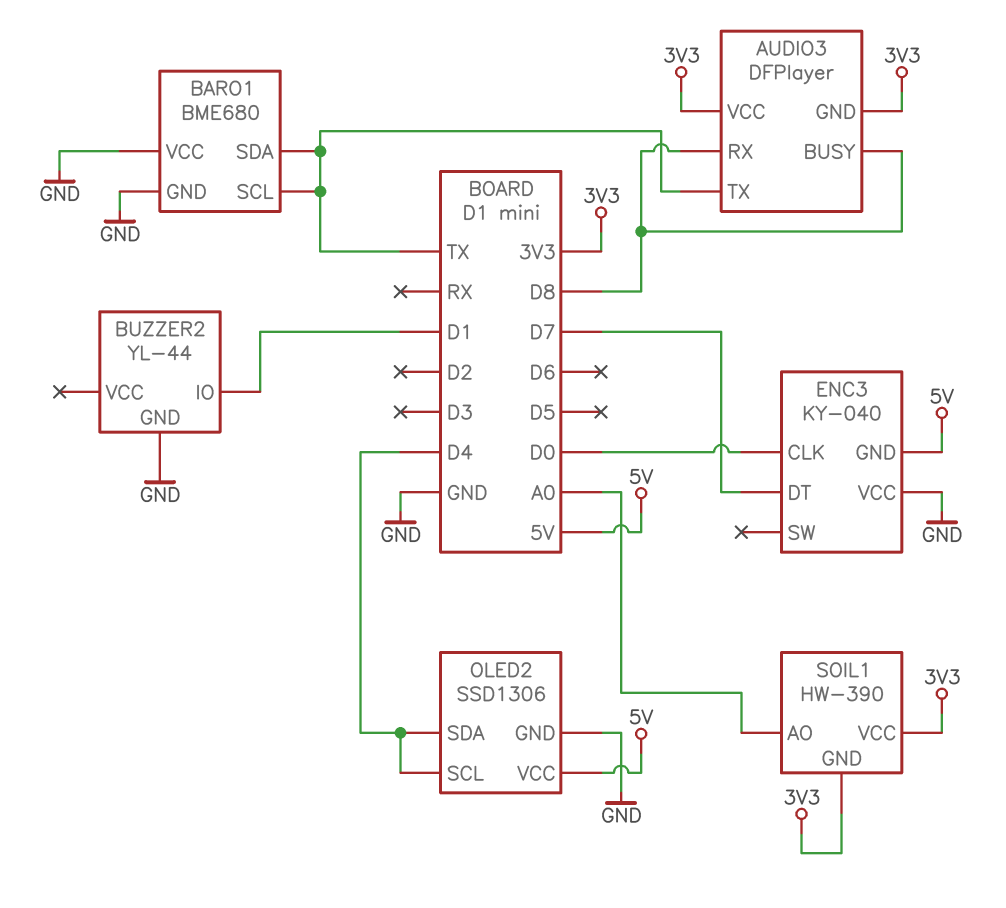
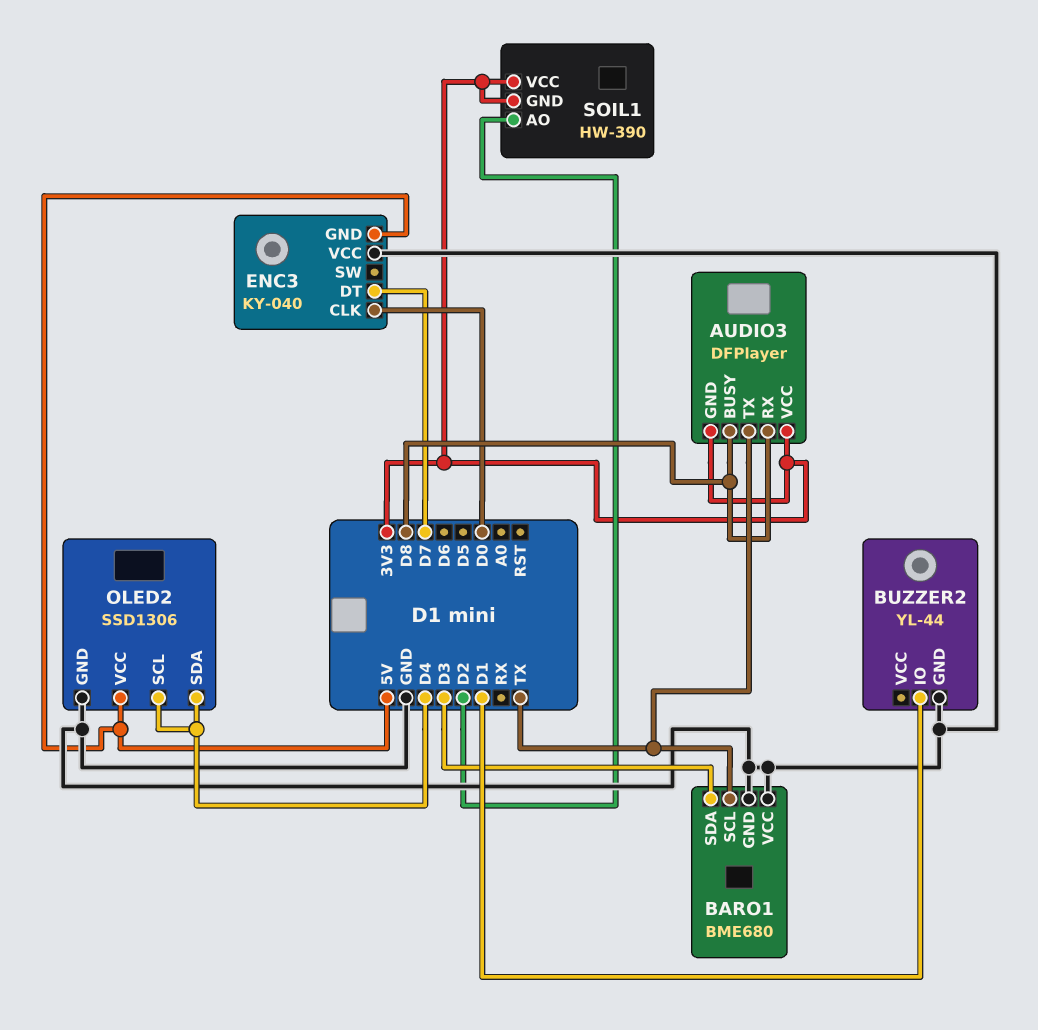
BARO1 pin SDA: TX -> D3
SOIL1 pin AO: A0 -> D2

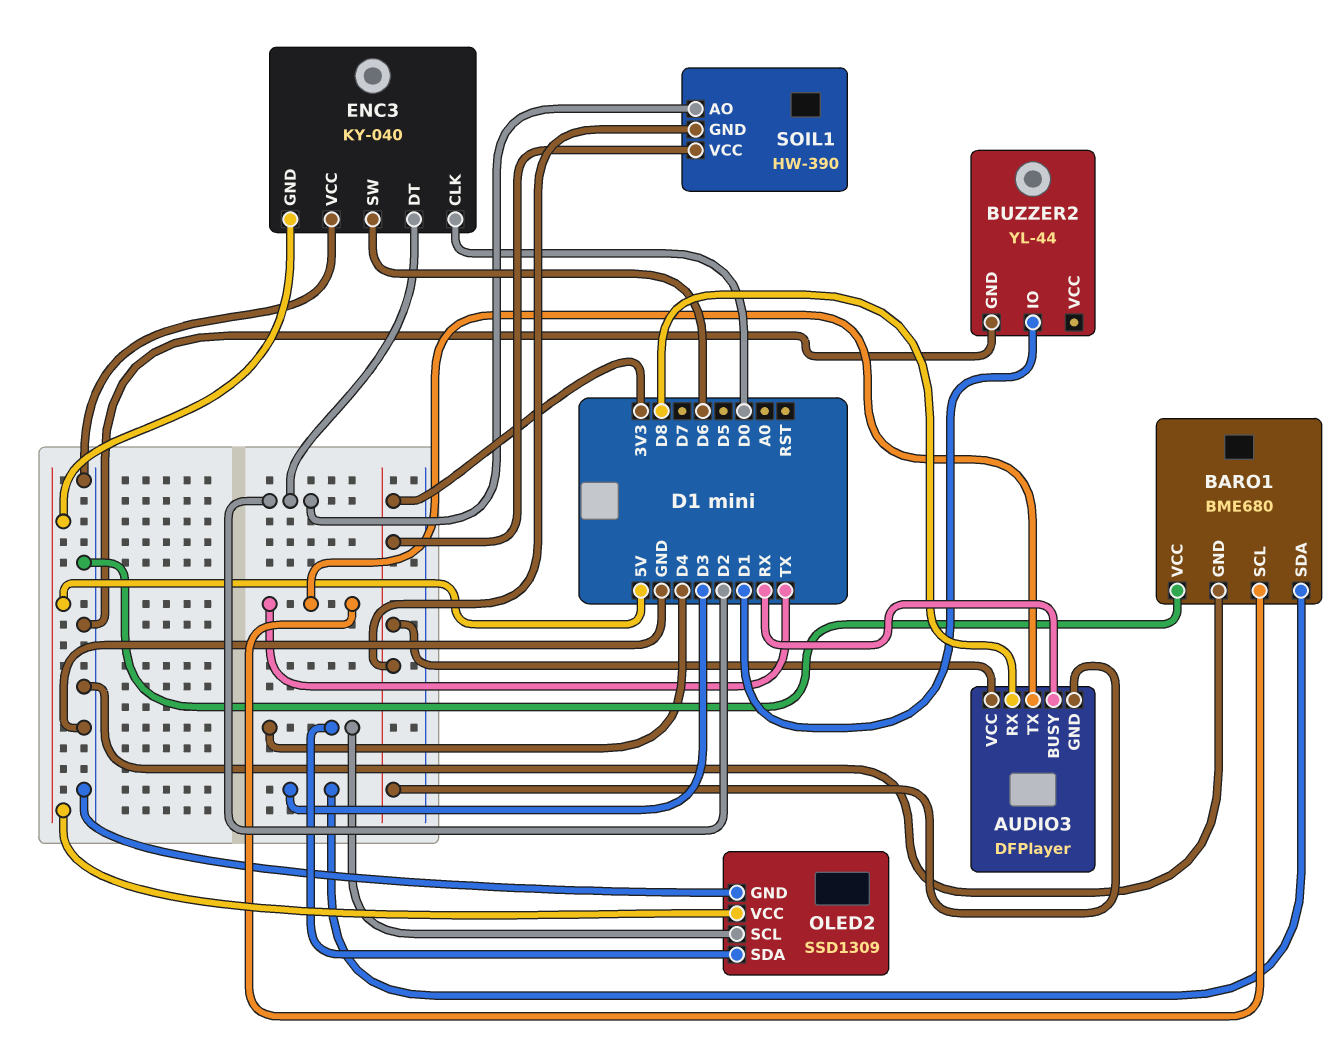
AUDIO3 pin BUSY: D8 -> RX
ENC3 pin DT: D7 -> D2
ENC3 pin SW: none -> D6
OLED2: SSD1306 -> SSD1309

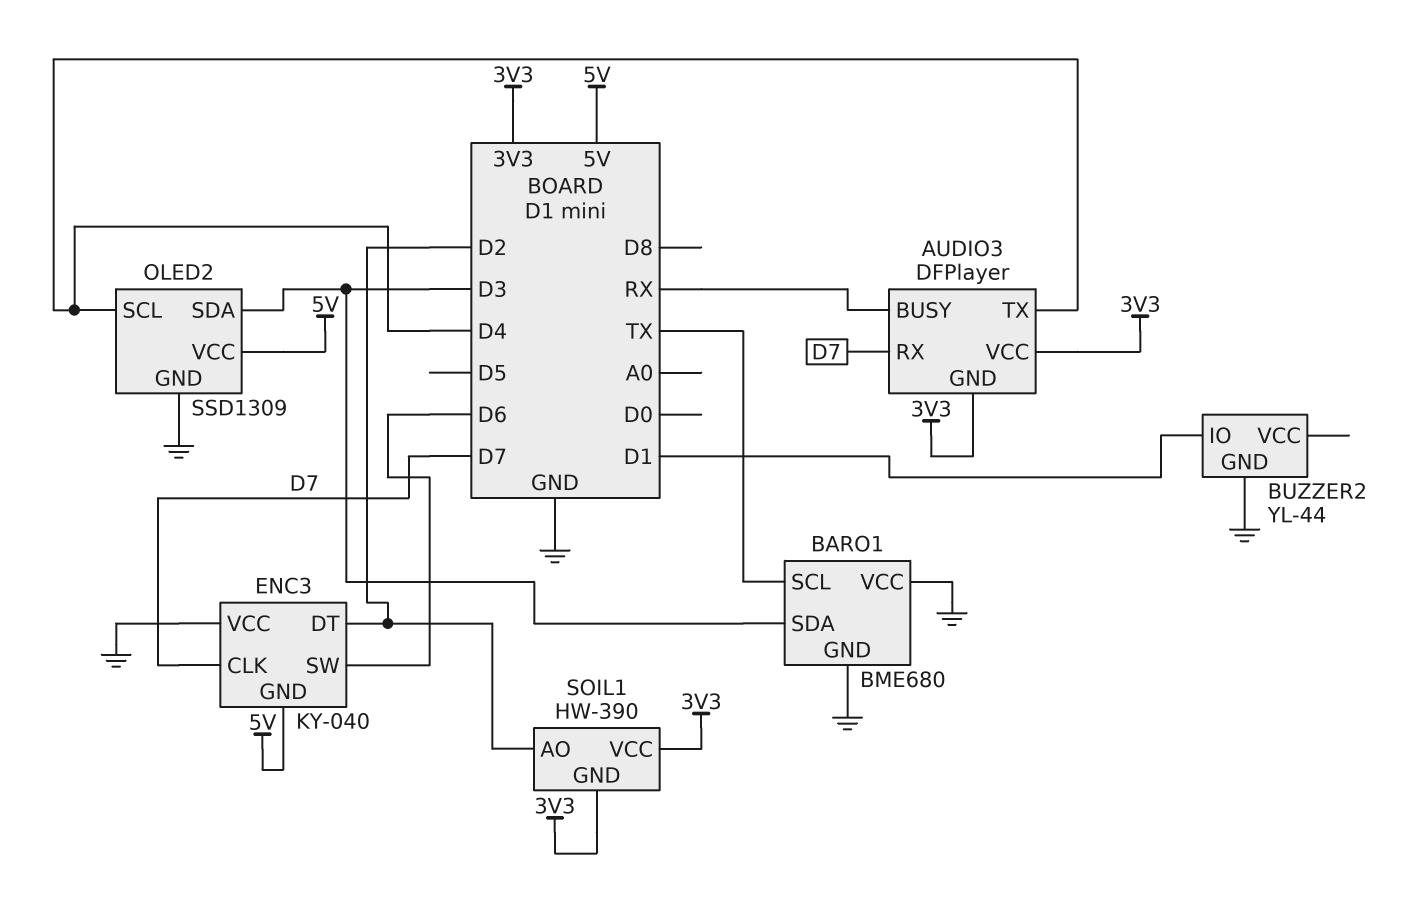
AUDIO3 pin RX: D8 -> D7
AUDIO3 pin TX: TX -> D4
ENC3 pin CLK: D0 -> D7
OLED2 pin SDA: D4 -> D3

